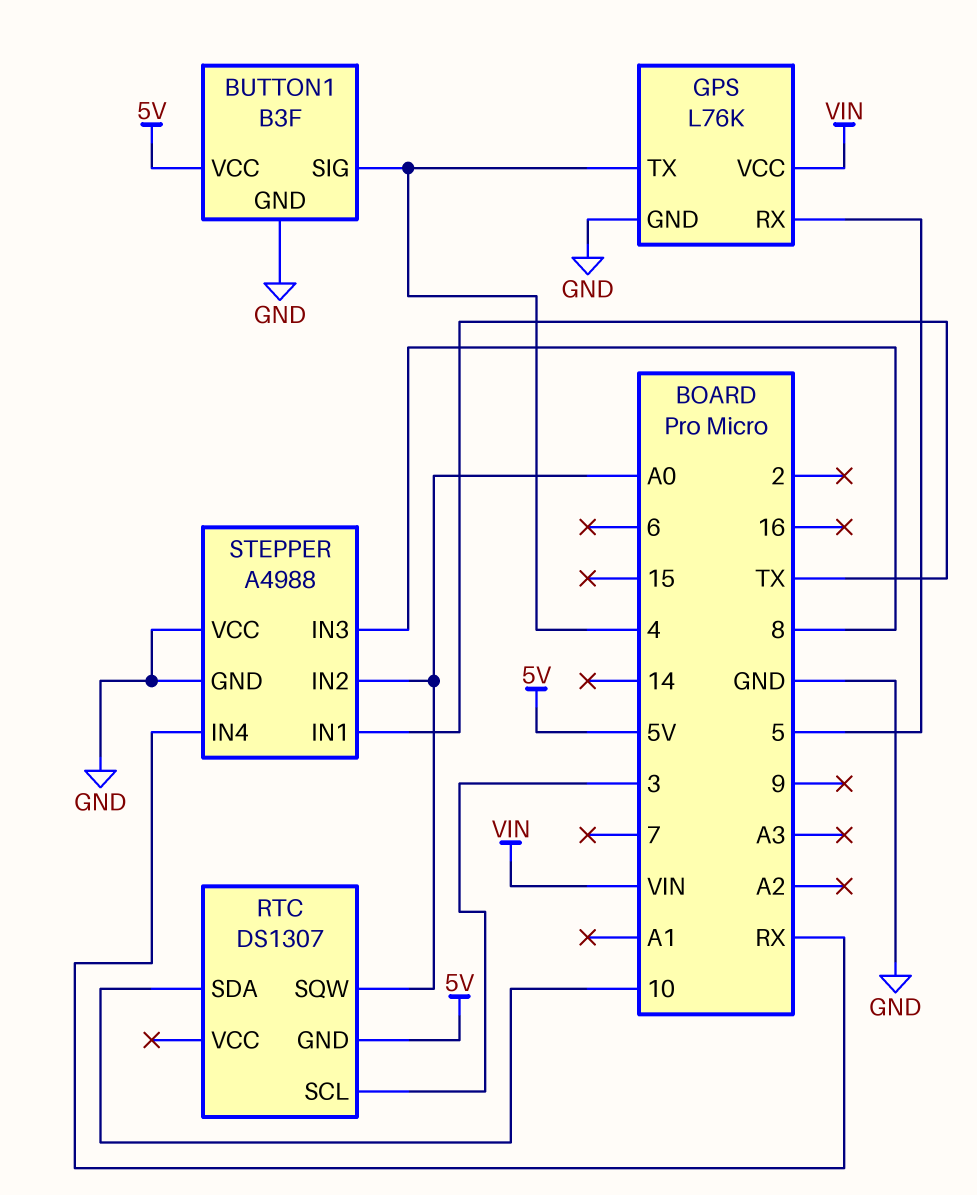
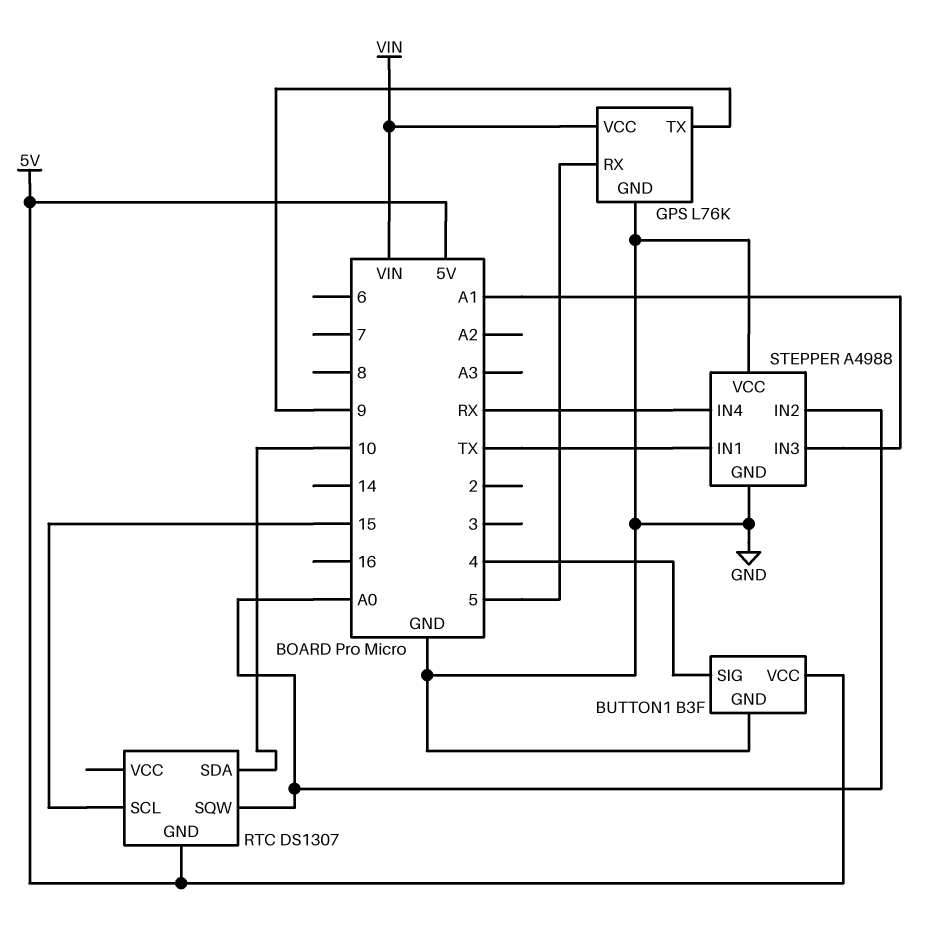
GPS pin TX: 4 -> 9
RTC pin SCL: 3 -> 15
STEPPER pin IN3: 8 -> A1

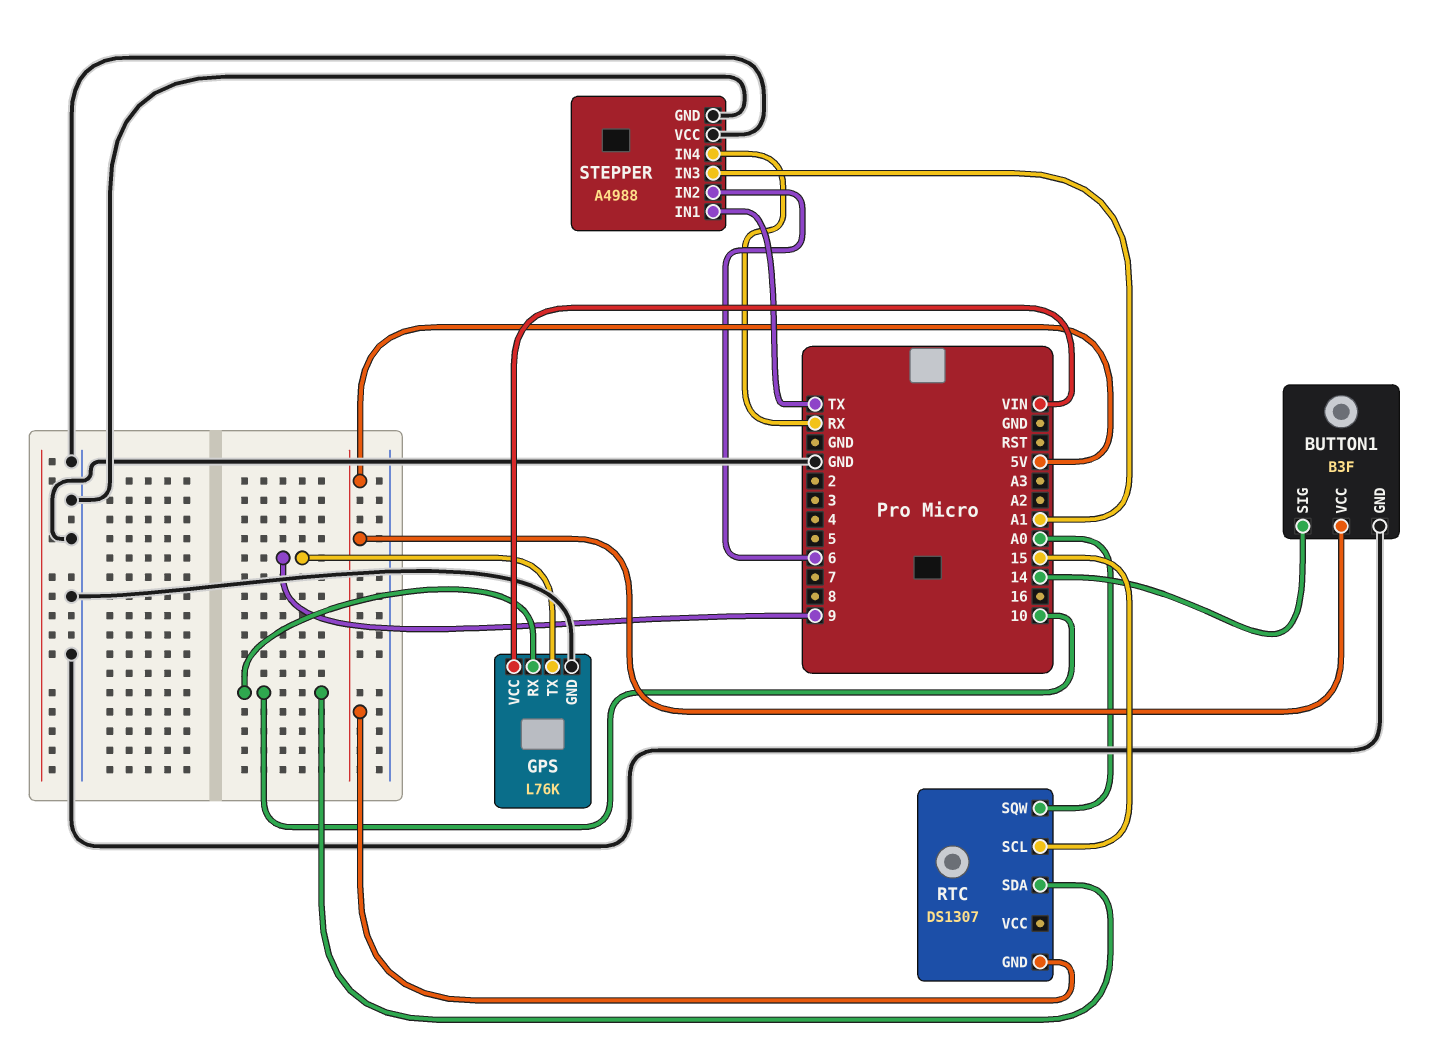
BUTTON1 pin SIG: 4 -> 14
GPS pin RX: 5 -> 10
STEPPER pin IN2: A0 -> 6

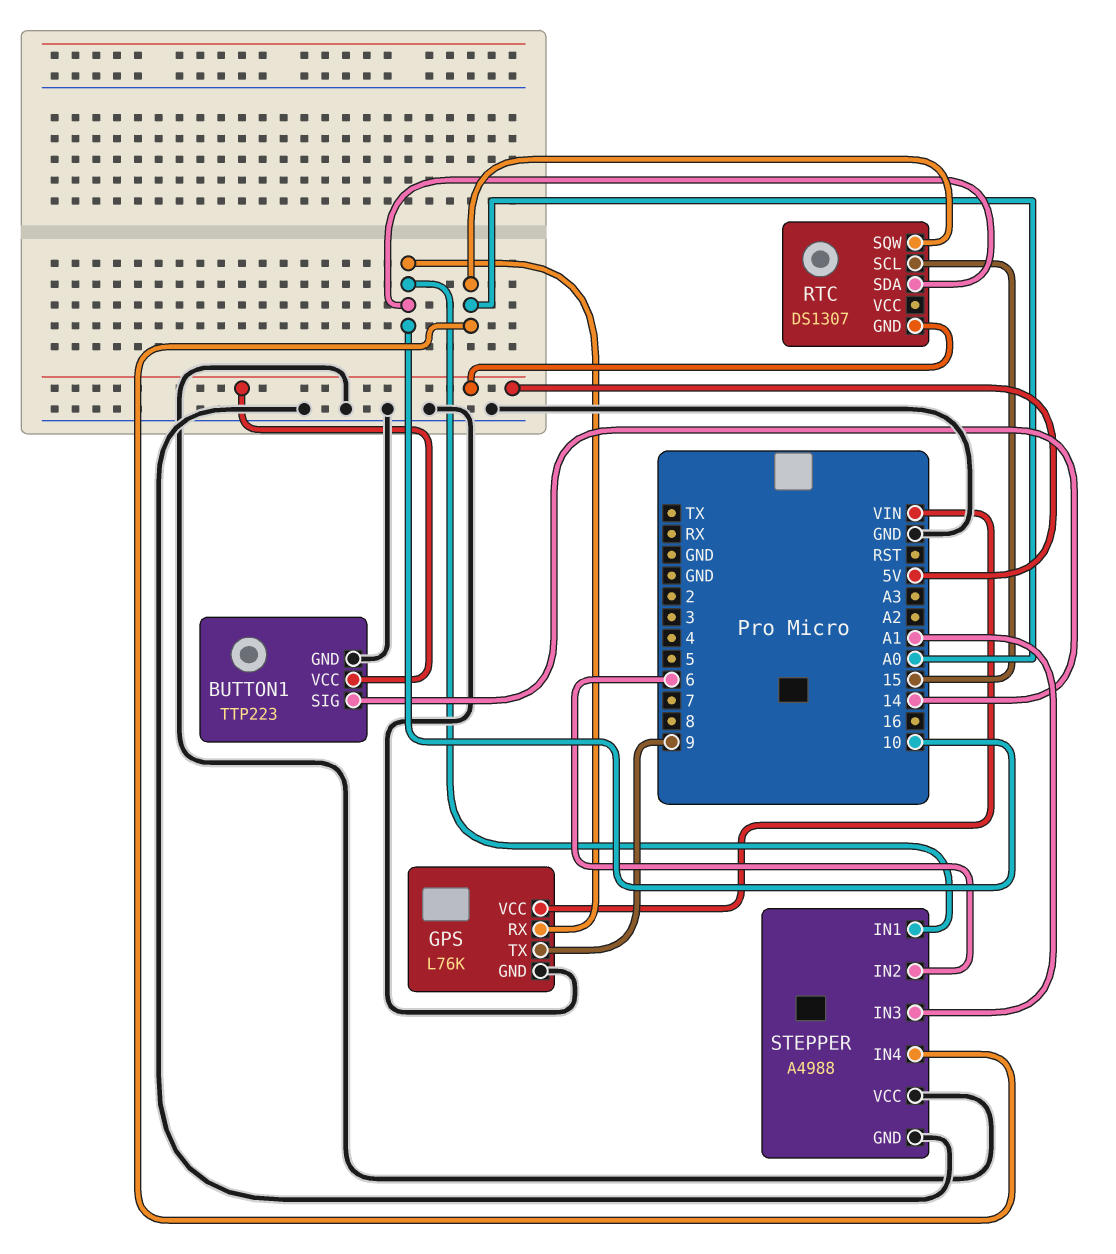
BUTTON1: B3F -> TTP223
STEPPER pin IN1: TX -> 10
STEPPER pin IN4: RX -> A0

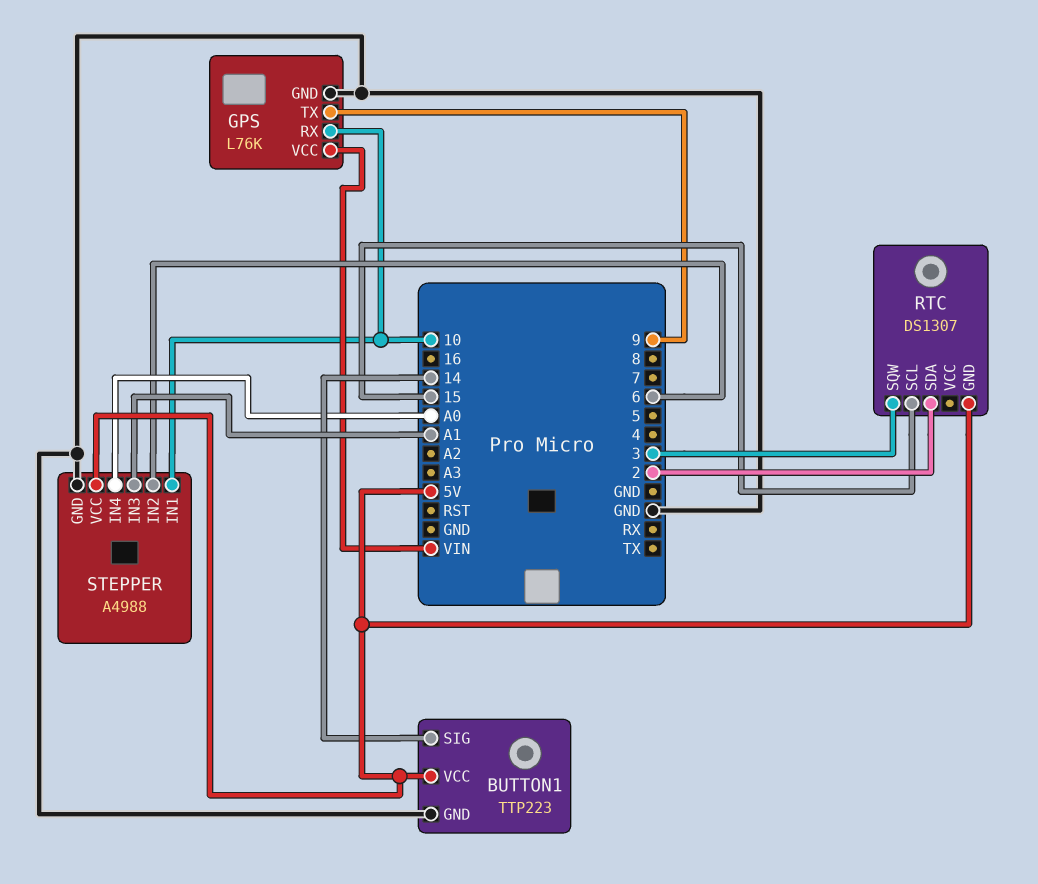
RTC pin SDA: 10 -> 2
RTC pin SQW: A0 -> 3
STEPPER pin VCC: GND -> 5V

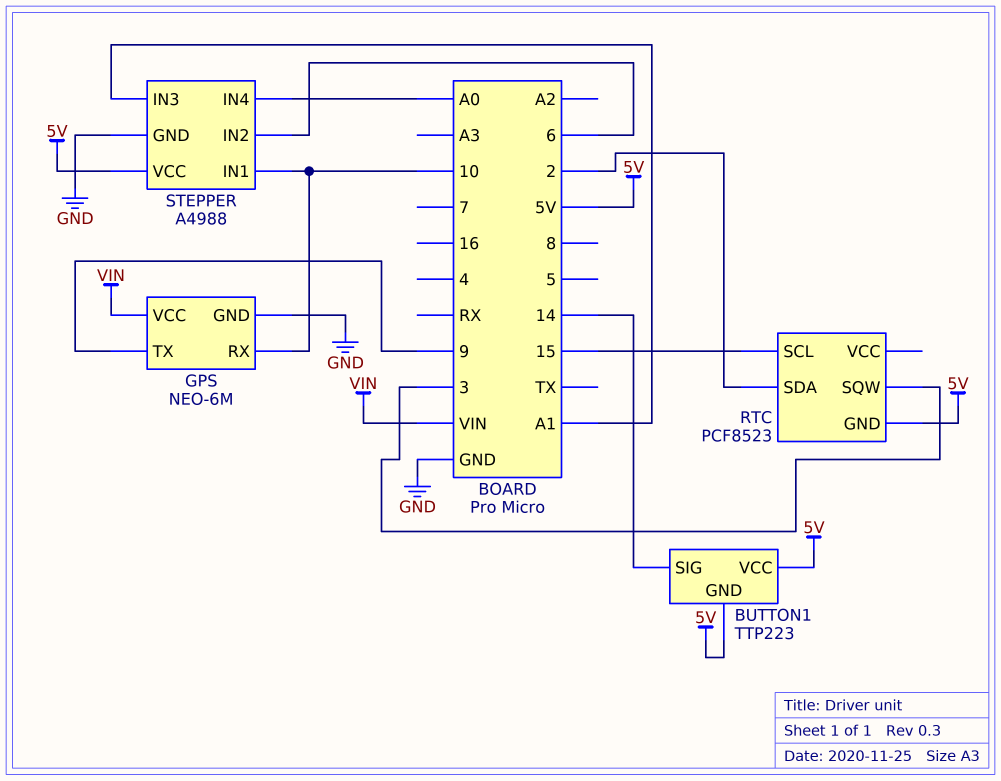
BUTTON1 pin GND: GND -> 5V
GPS: L76K -> NEO-6M
RTC: DS1307 -> PCF8523

